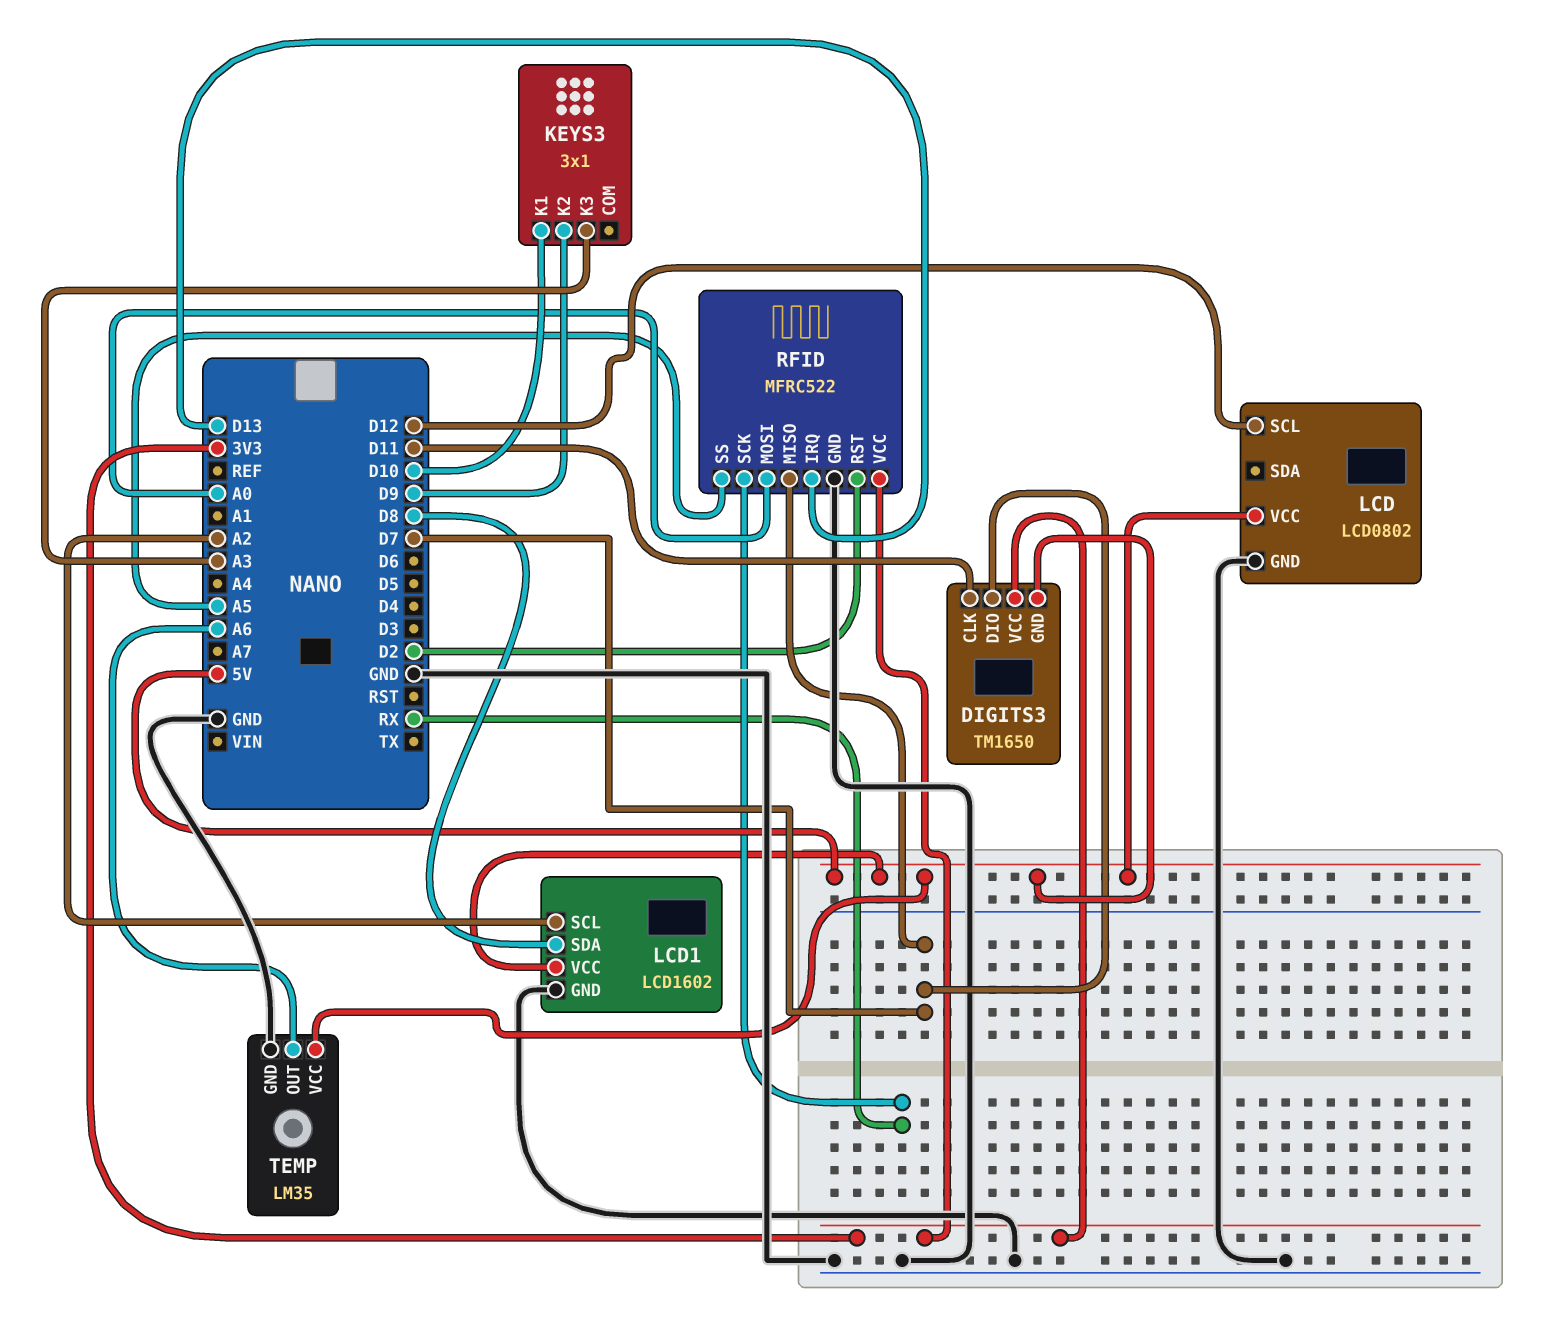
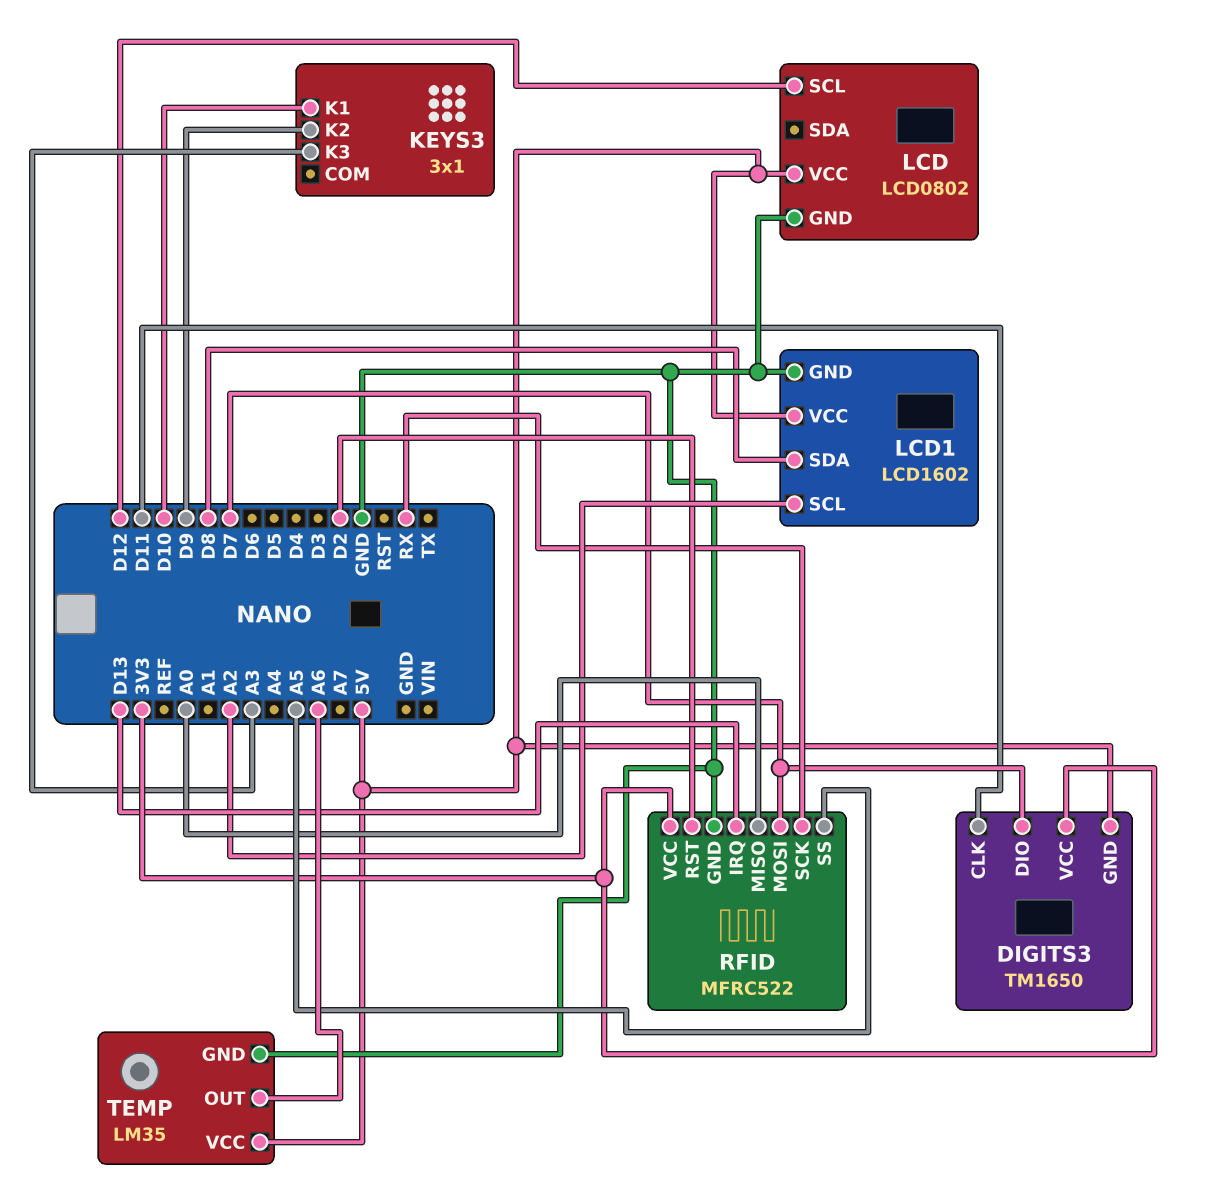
RFID pin MISO: D7 -> A0
RFID pin MOSI: A0 -> D7

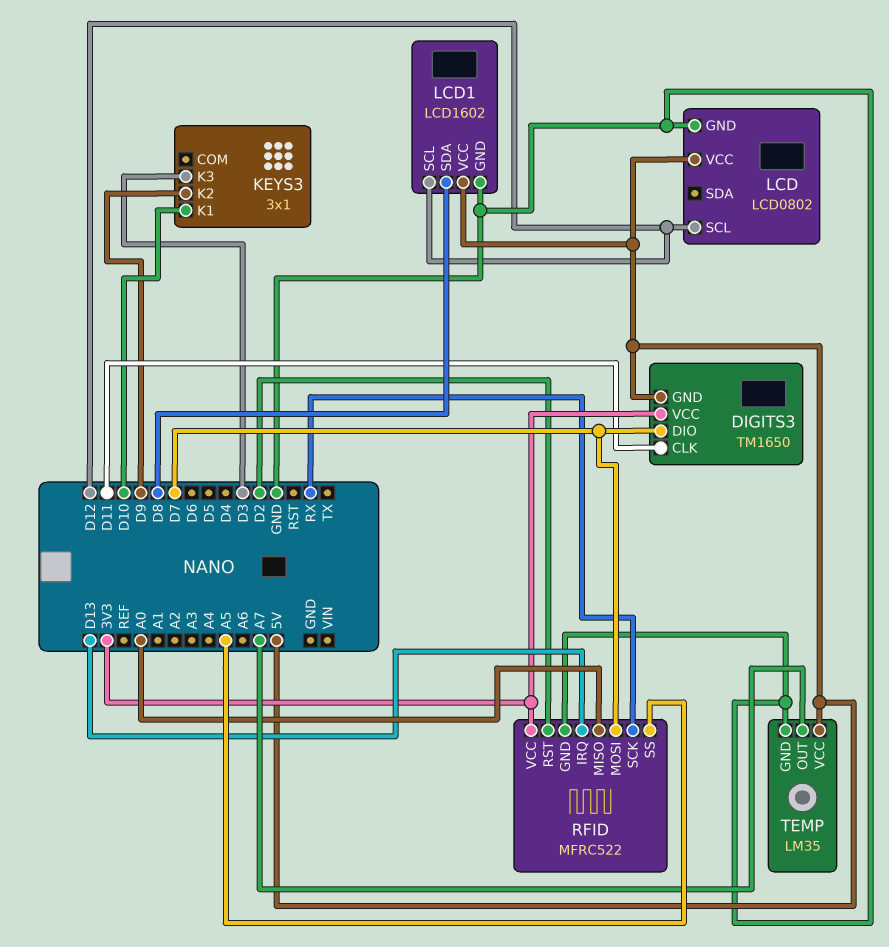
KEYS3 pin K3: A3 -> D3
LCD1 pin SCL: A2 -> D12
TEMP pin OUT: A6 -> A7

